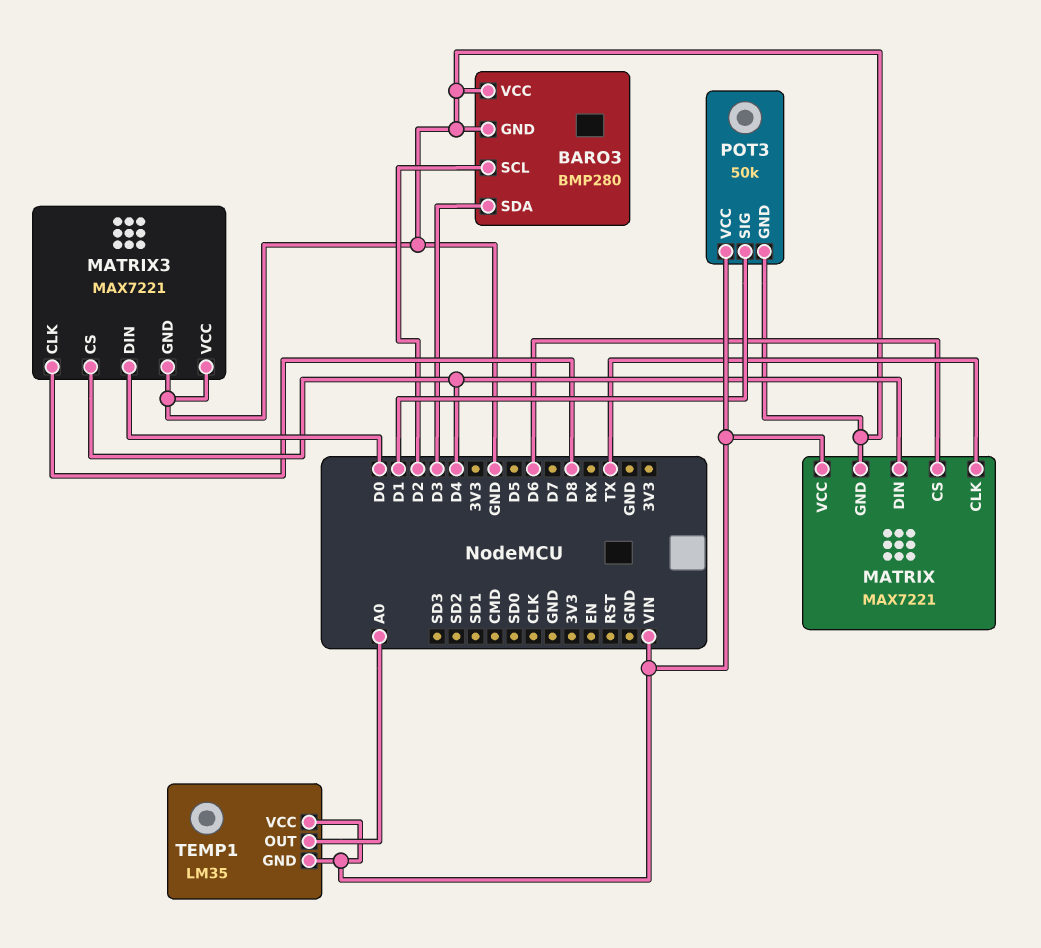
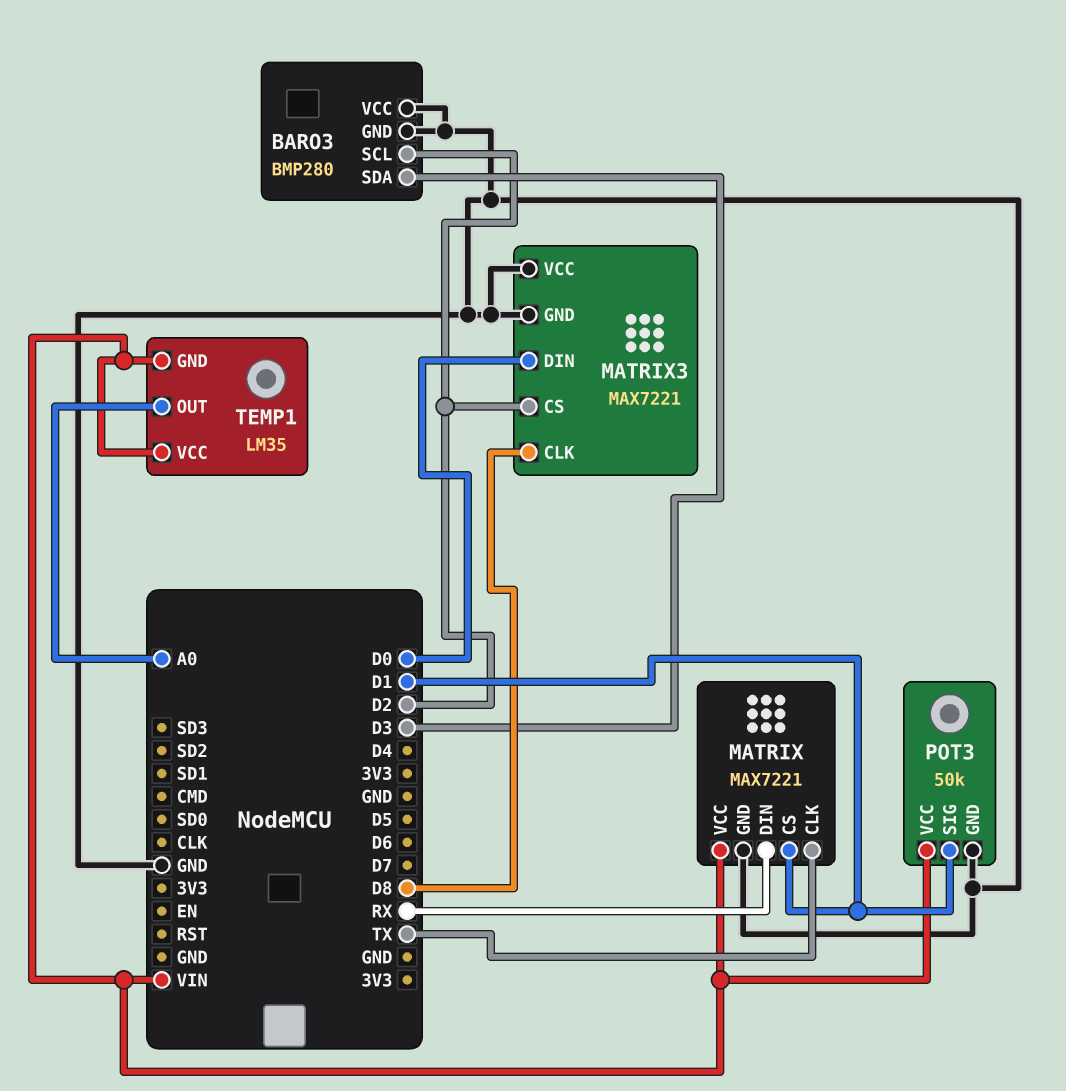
MATRIX pin CS: D6 -> D1
MATRIX pin DIN: D4 -> RX
MATRIX3 pin CS: D4 -> D2

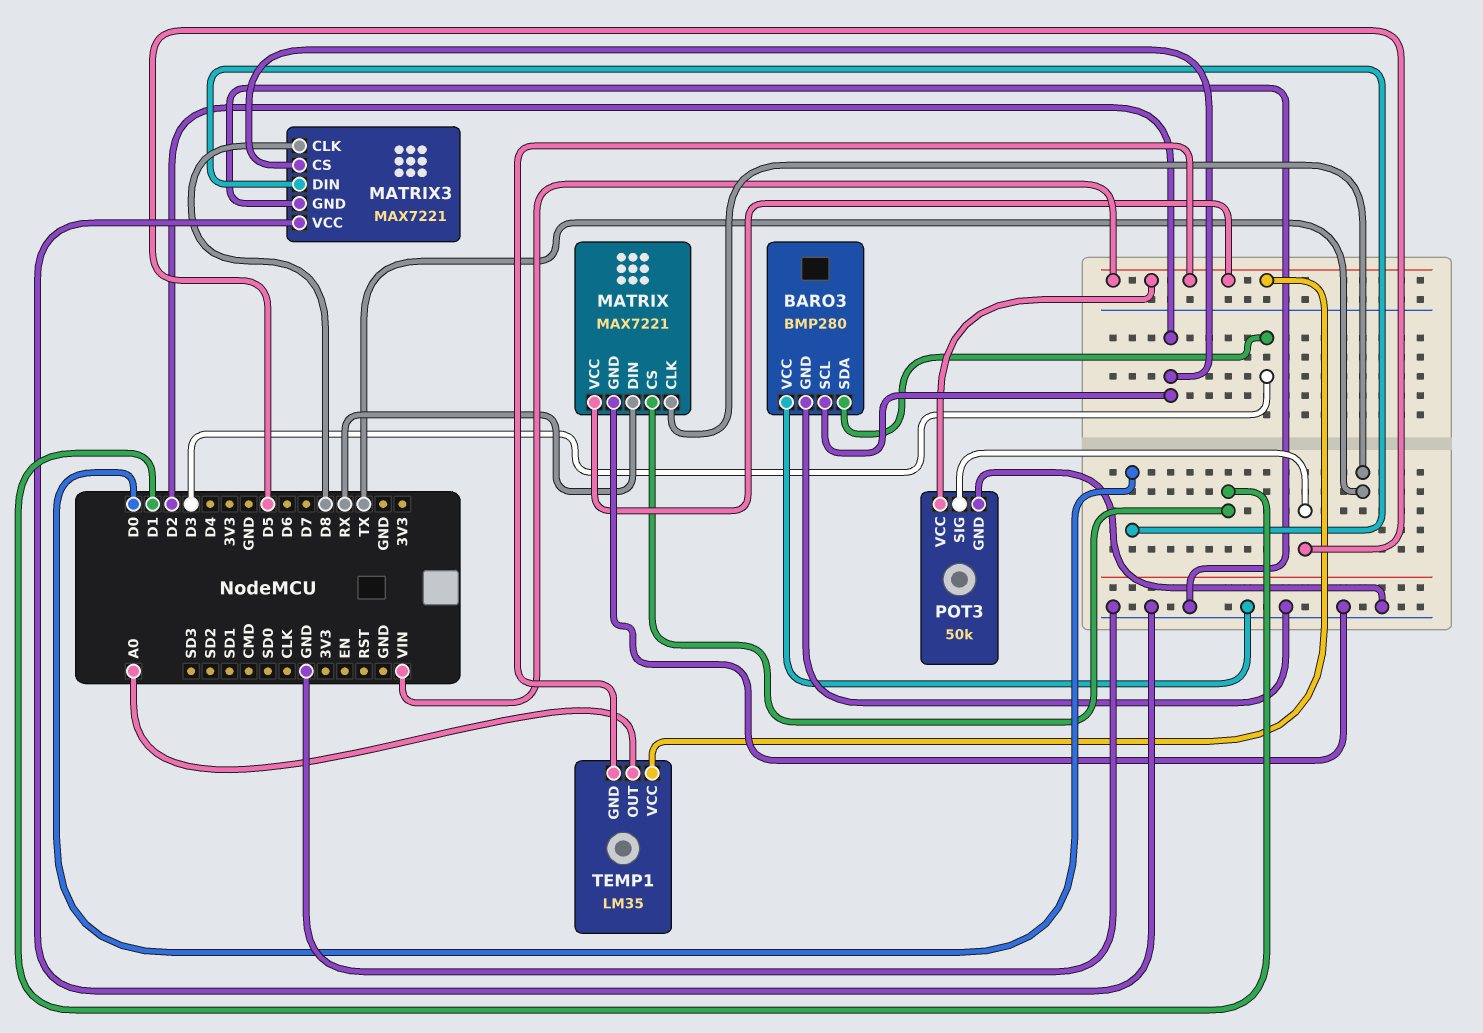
POT3 pin SIG: D1 -> D5

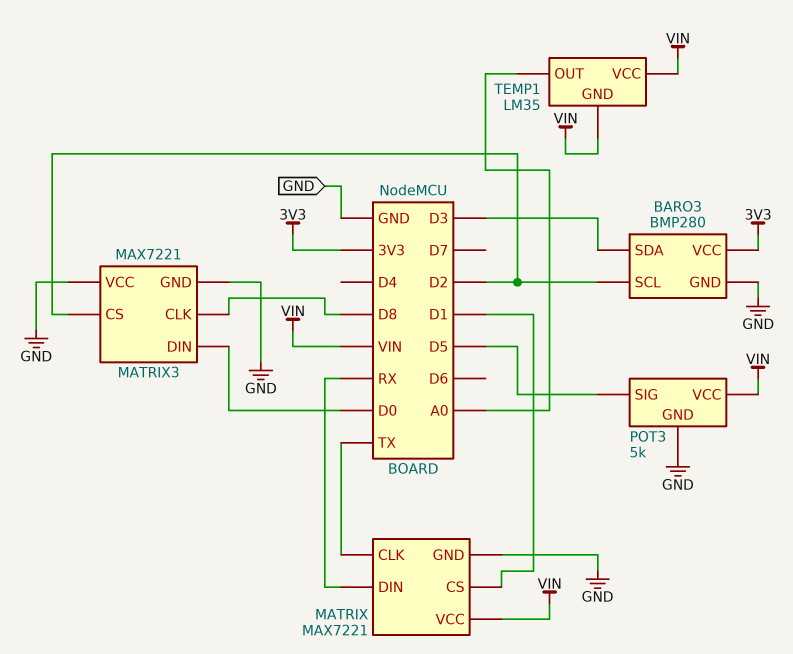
BARO3 pin VCC: GND -> 3V3
POT3: 50k -> 5k

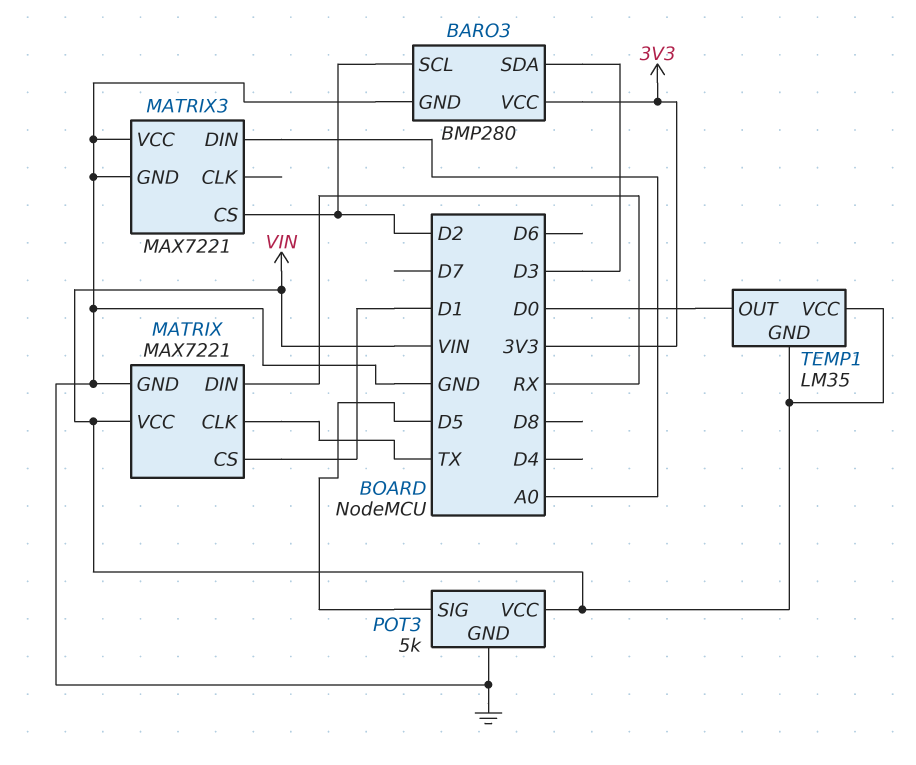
MATRIX3 pin CLK: D8 -> none
MATRIX3 pin DIN: D0 -> A0
TEMP1 pin OUT: A0 -> D0

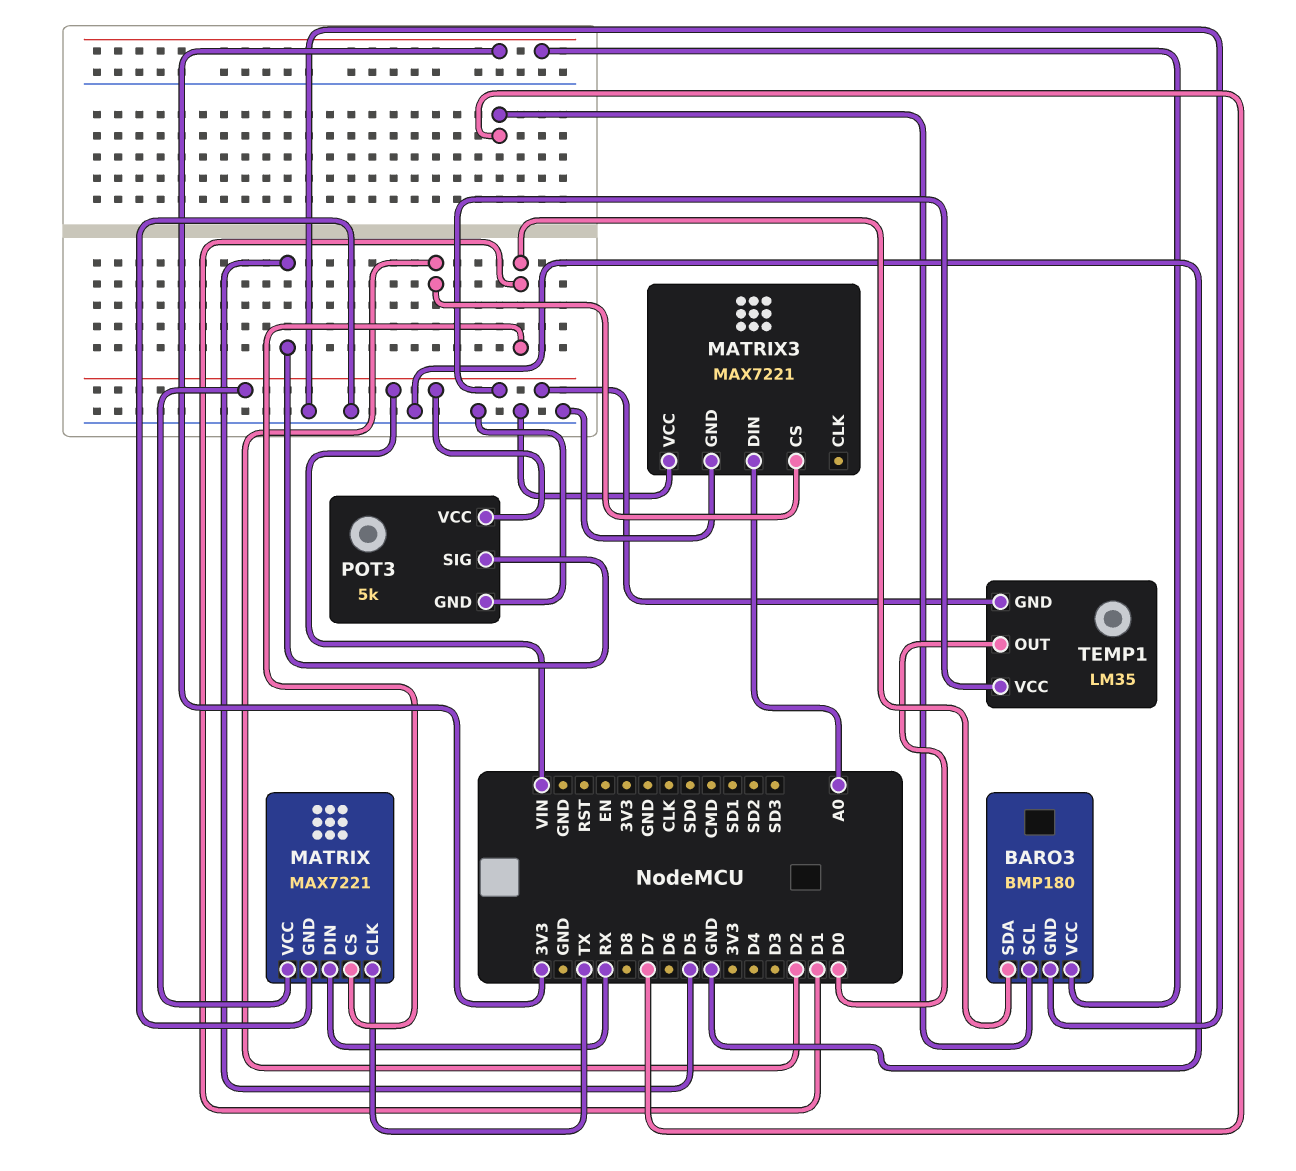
BARO3: BMP280 -> BMP180
BARO3 pin SCL: D2 -> D7
BARO3 pin SDA: D3 -> D1

